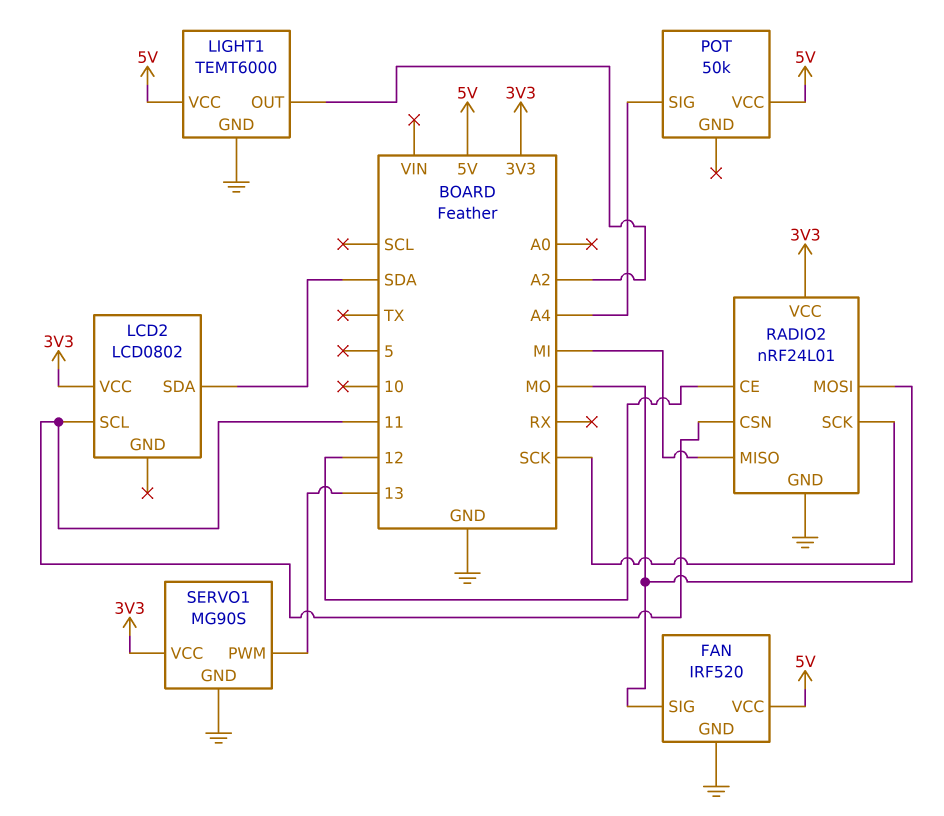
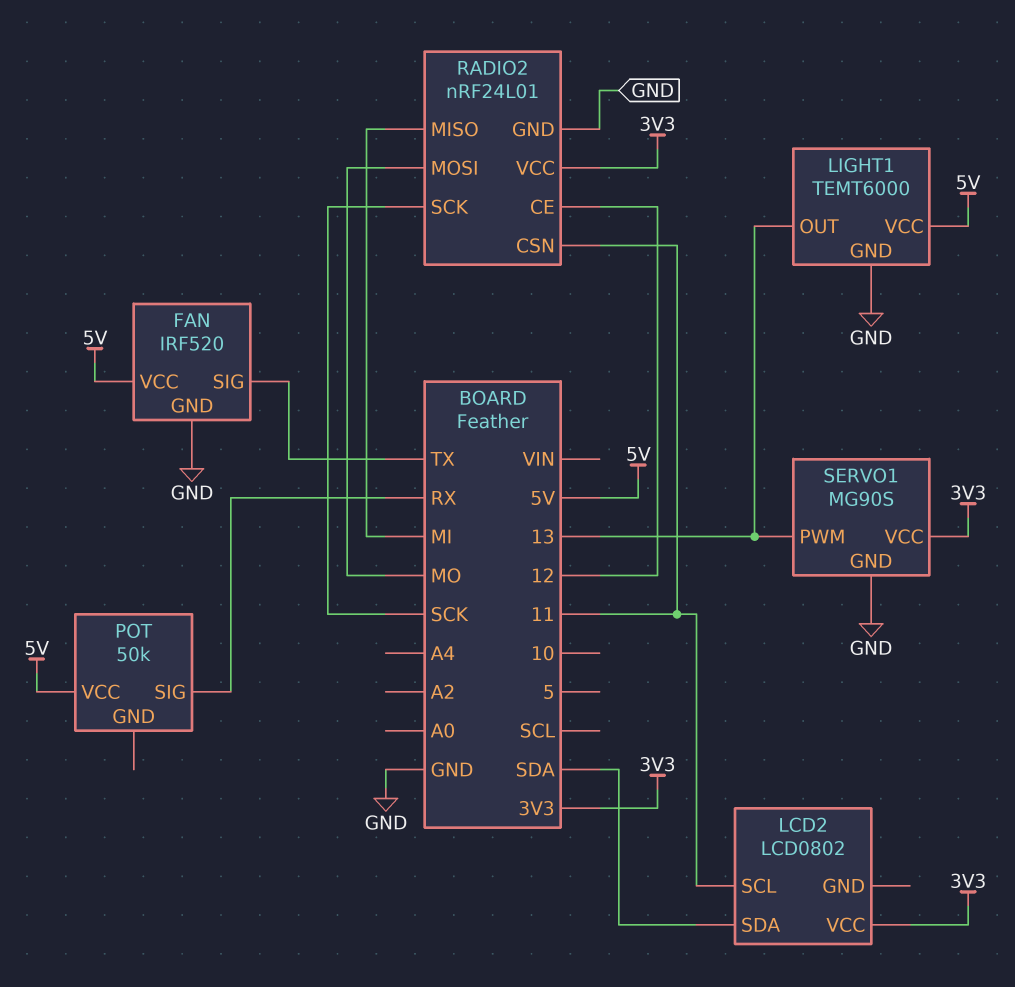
FAN pin SIG: MO -> TX
LIGHT1 pin OUT: A2 -> 13
POT pin SIG: A4 -> RX

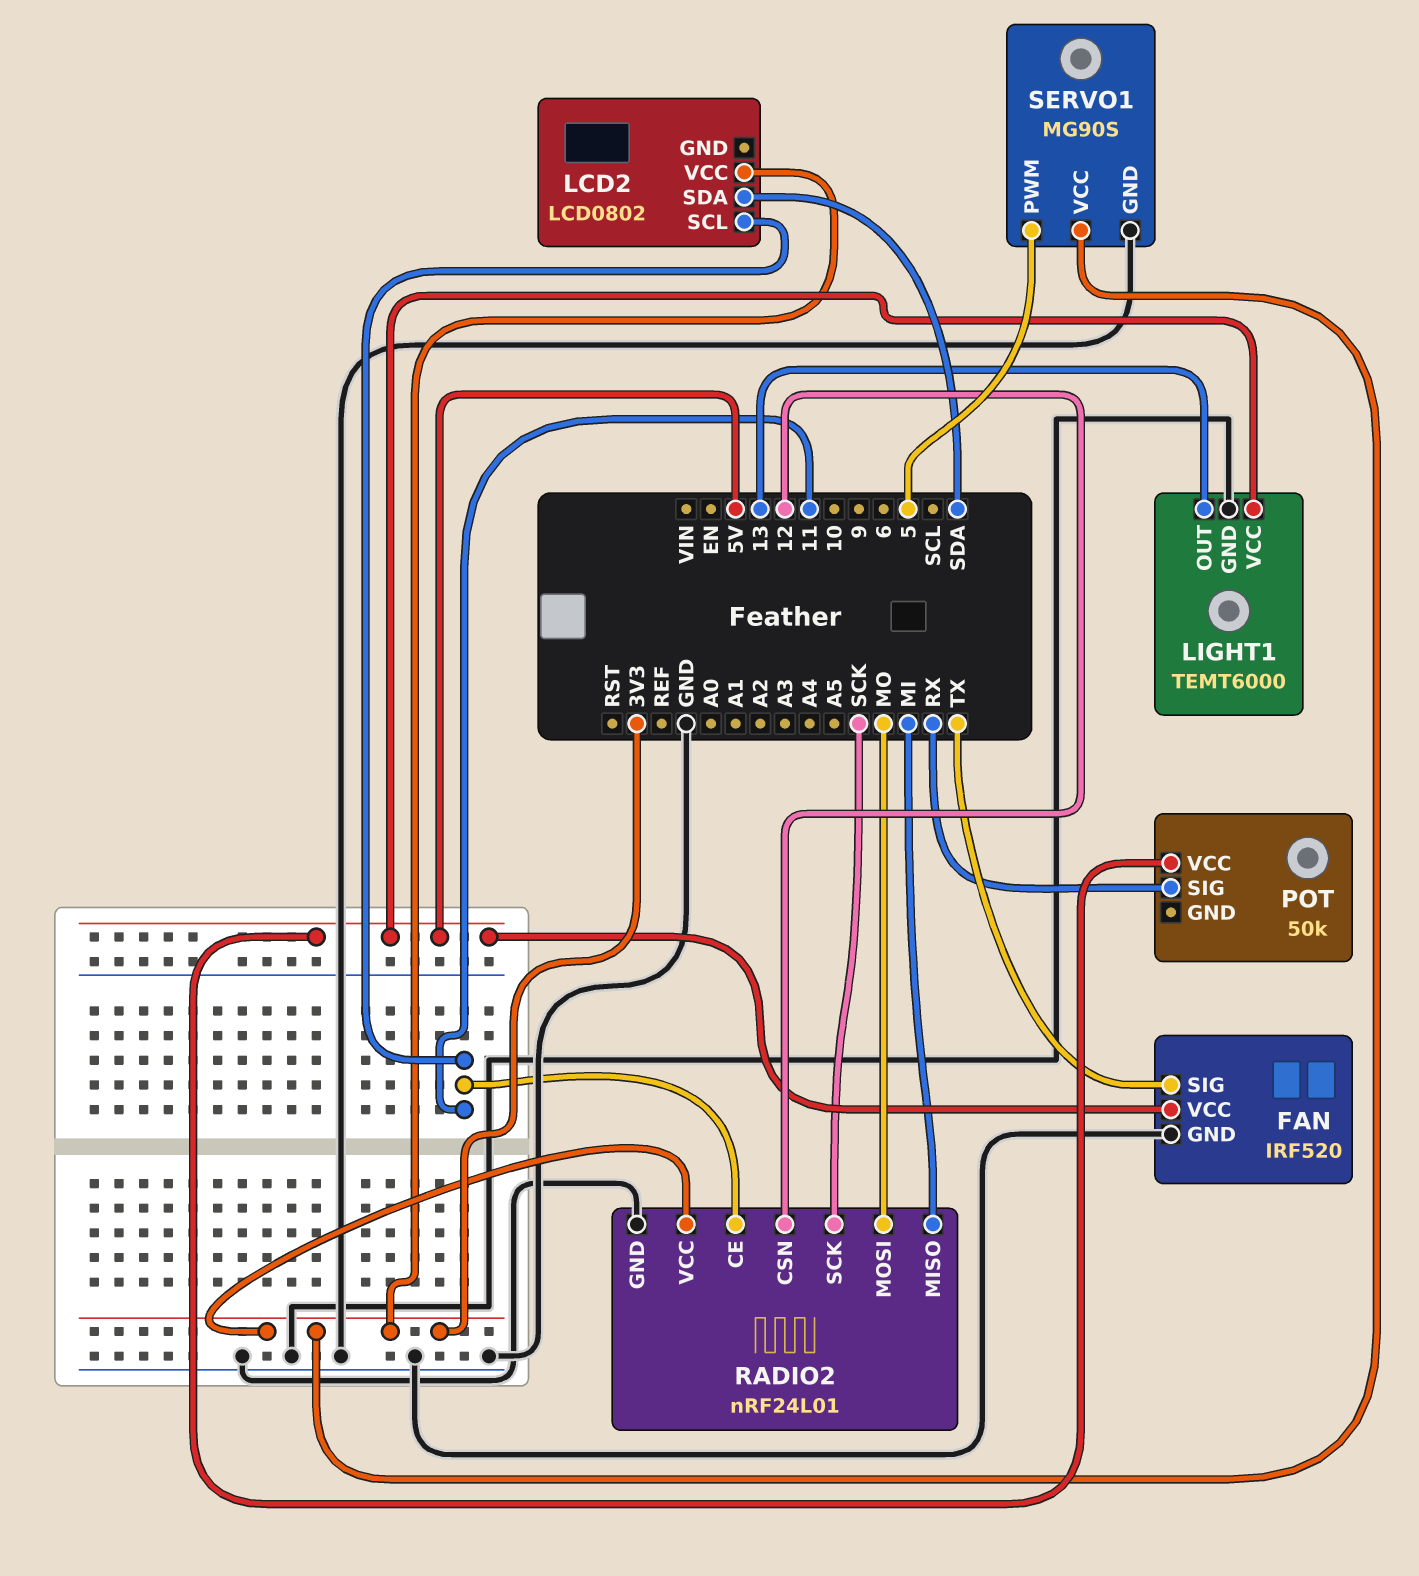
RADIO2 pin CE: 12 -> 11
RADIO2 pin CSN: 11 -> 12
SERVO1 pin PWM: 13 -> 5

